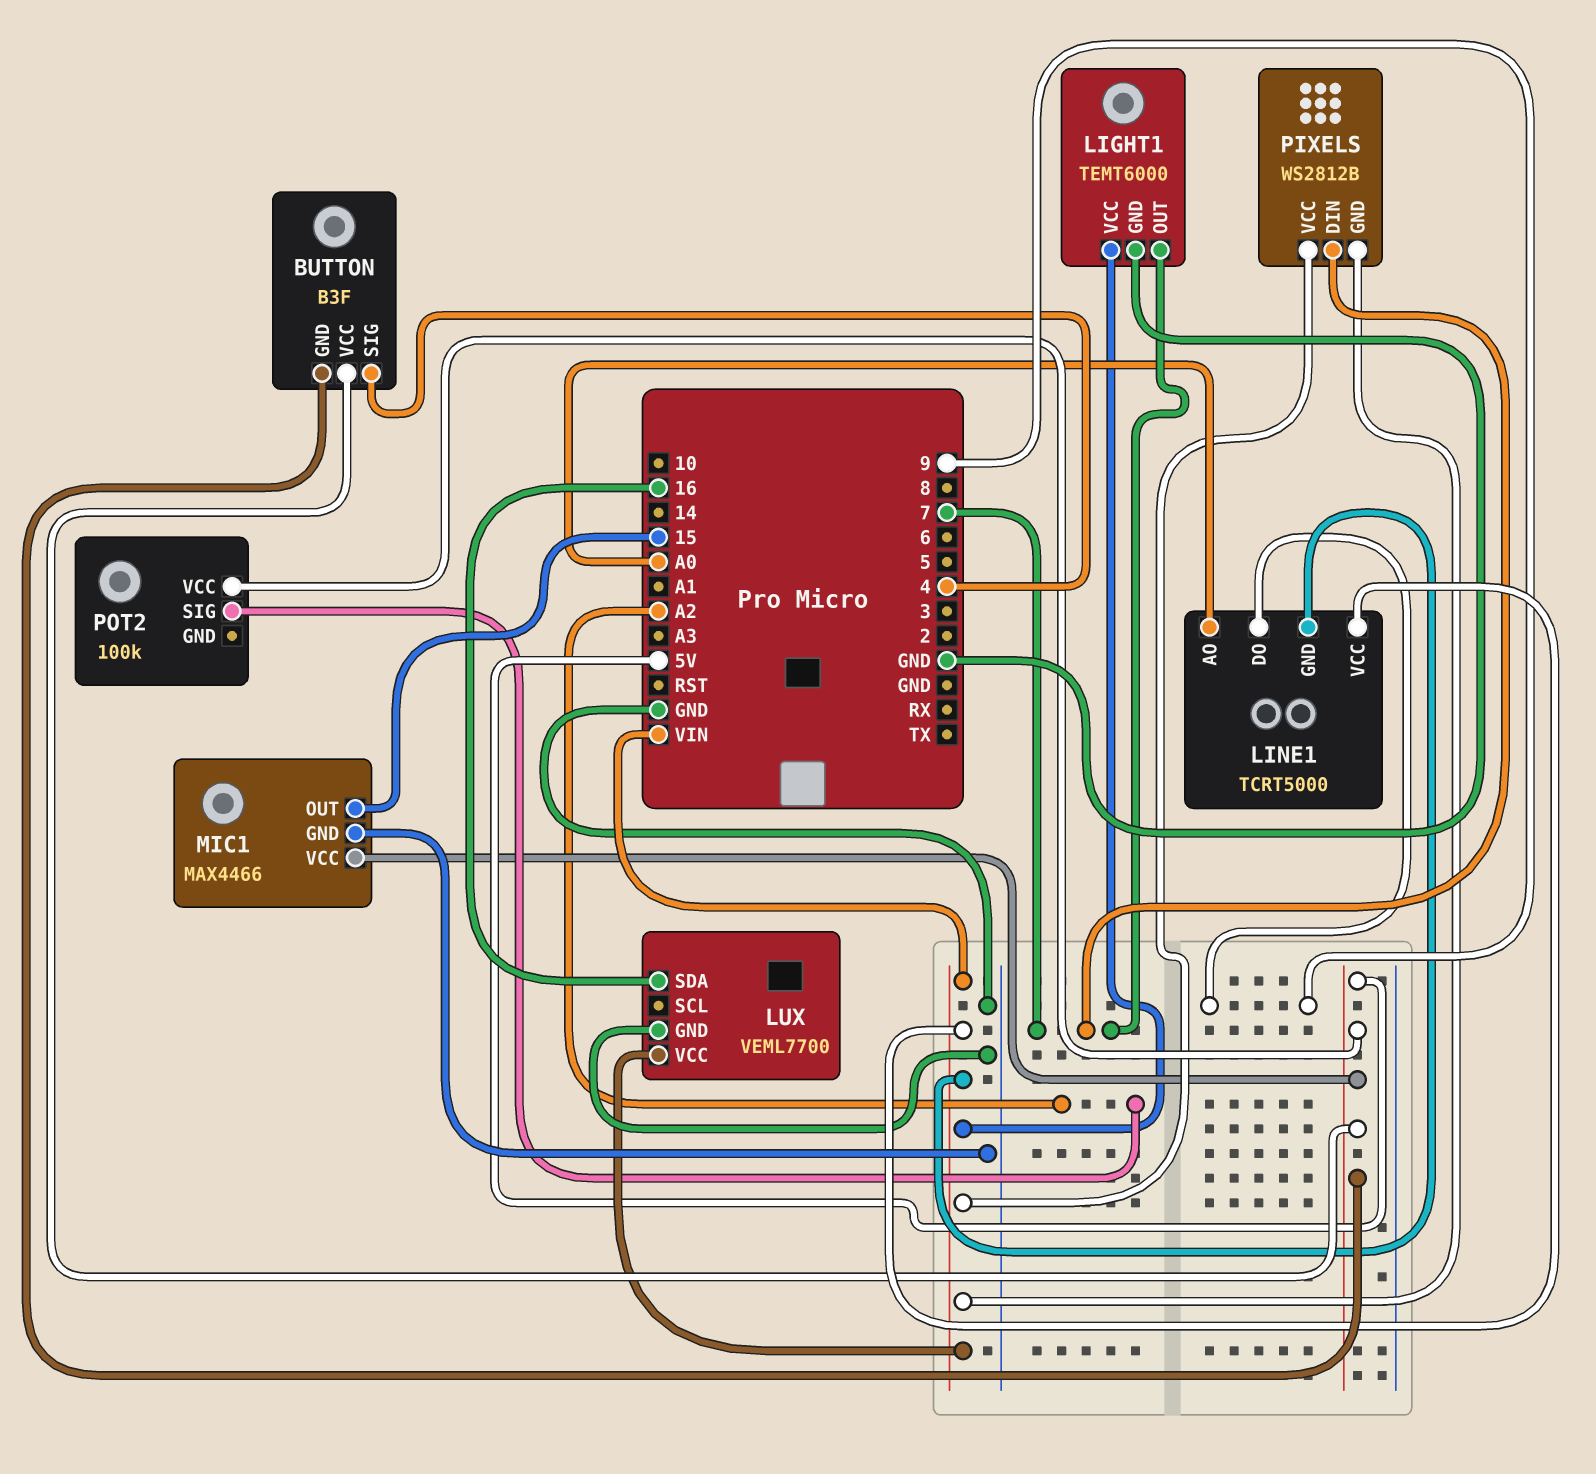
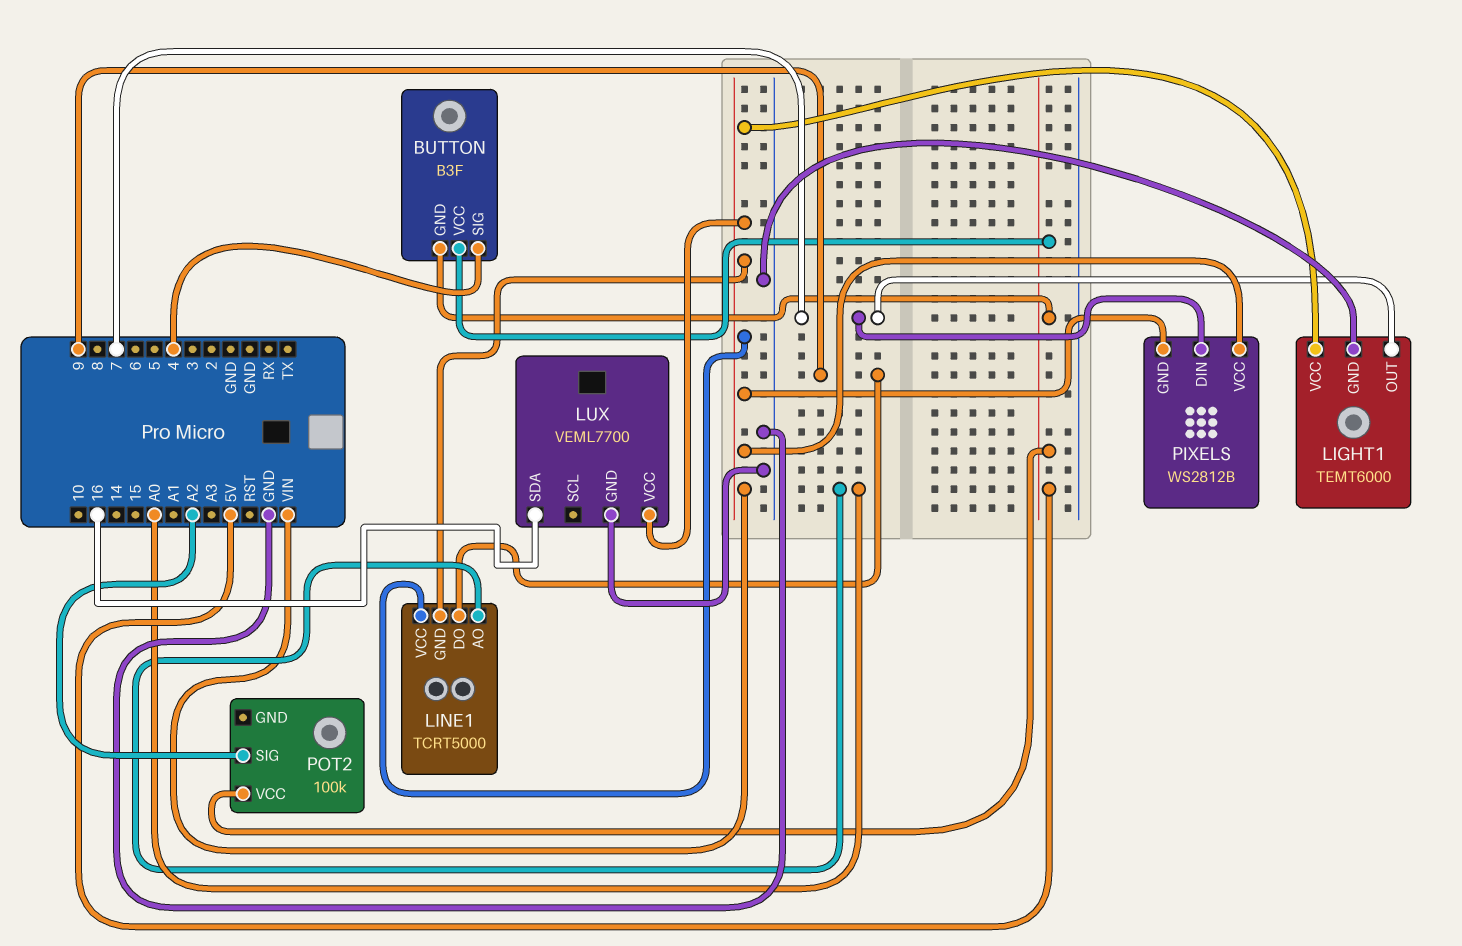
MIC1: MAX4466 -> none
MIC1 pin GND: GND -> none
MIC1 pin OUT: 15 -> none
MIC1 pin VCC: 5V -> none

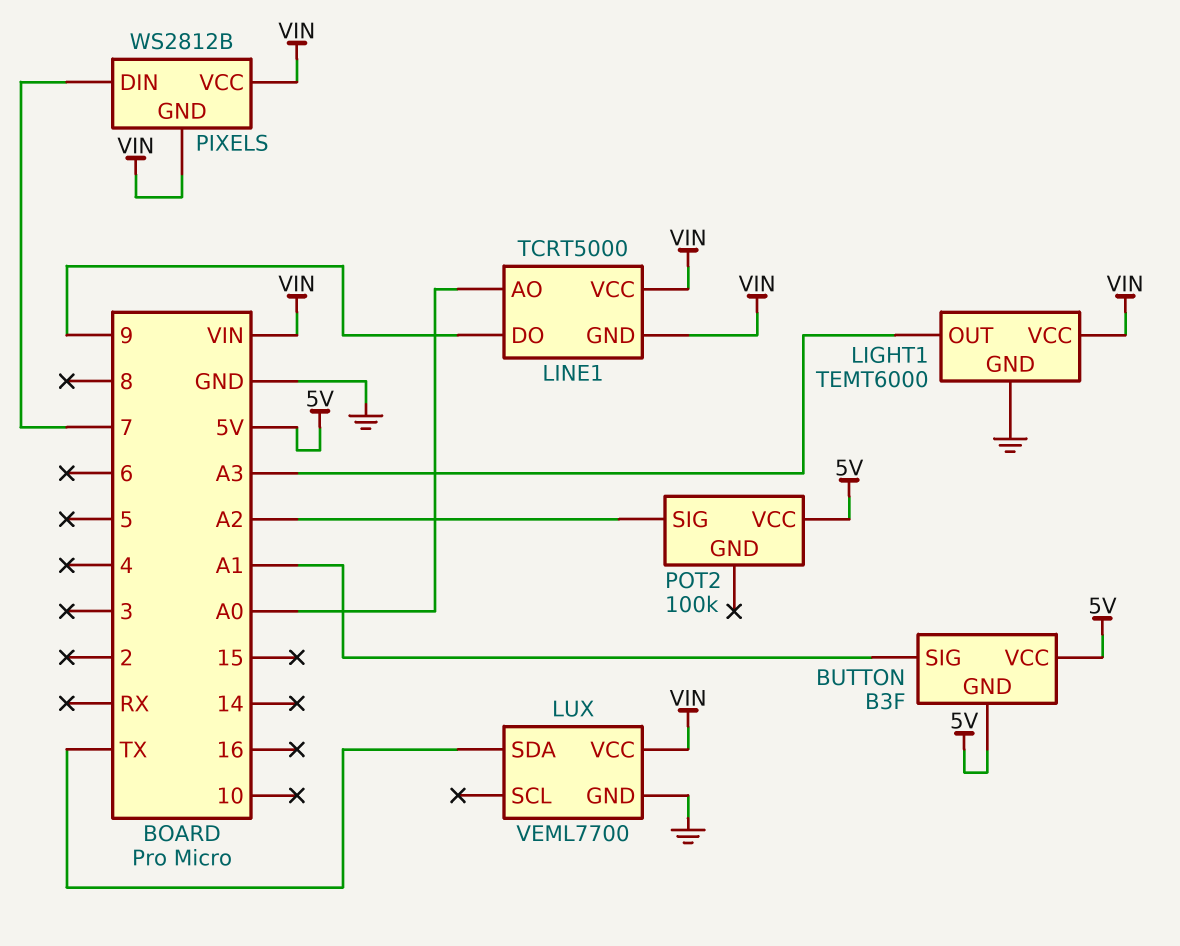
BUTTON pin SIG: 4 -> A1
LIGHT1 pin OUT: 7 -> A3
LUX pin SDA: 16 -> TX

